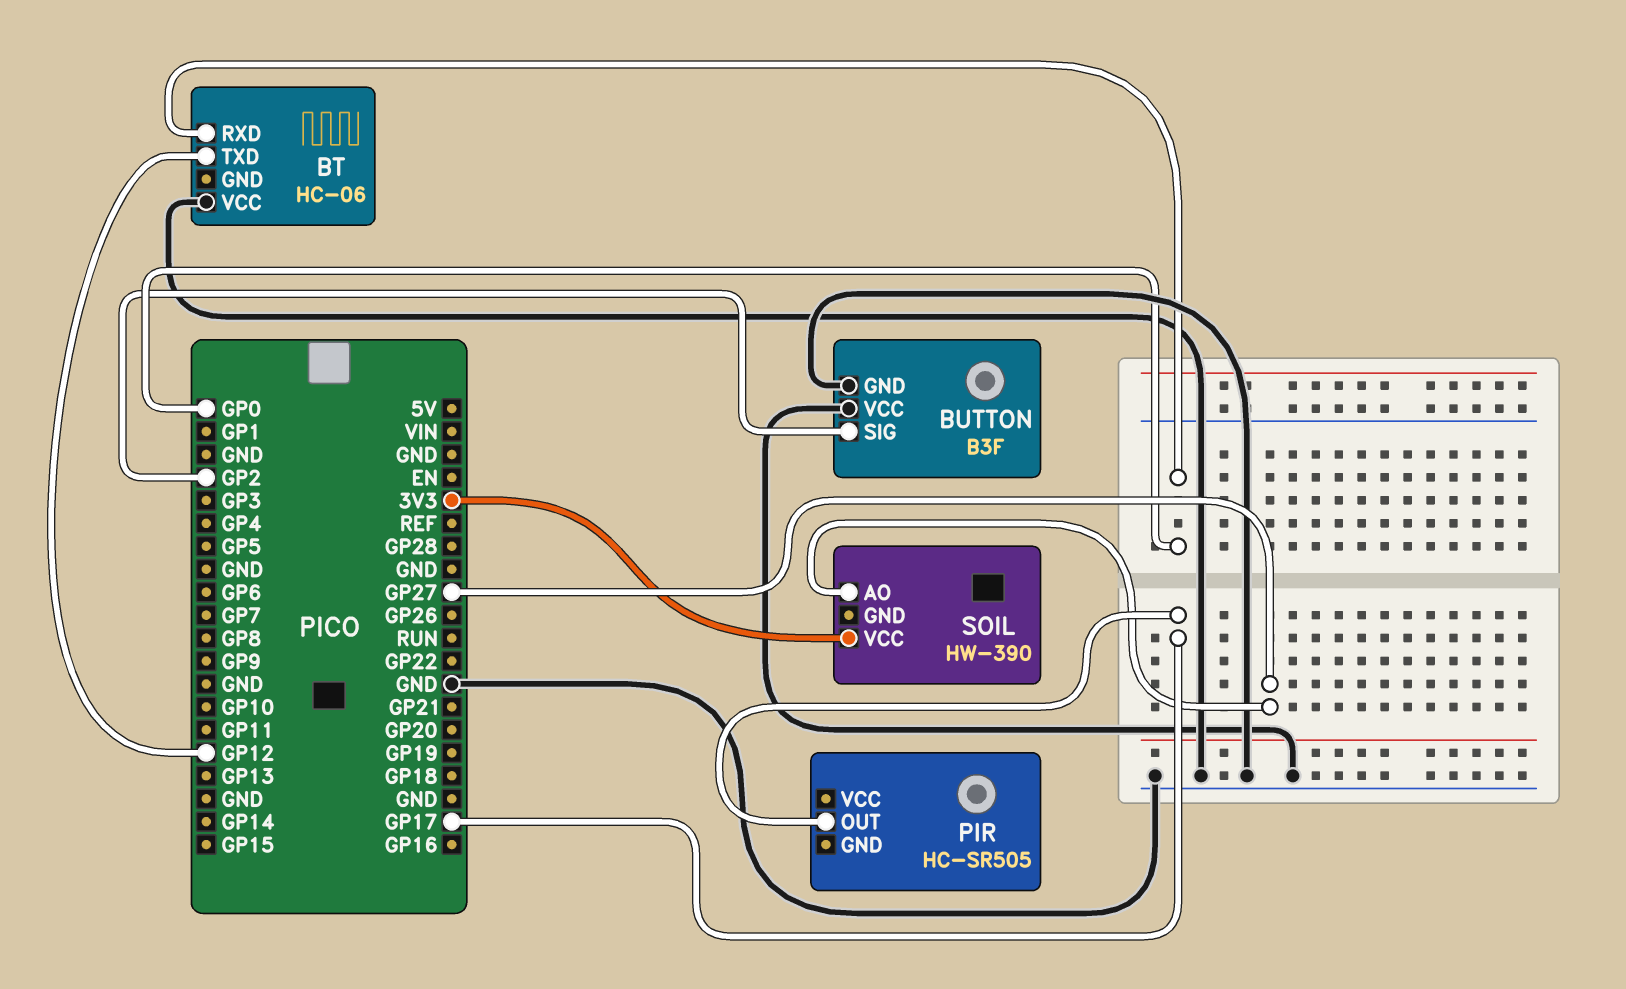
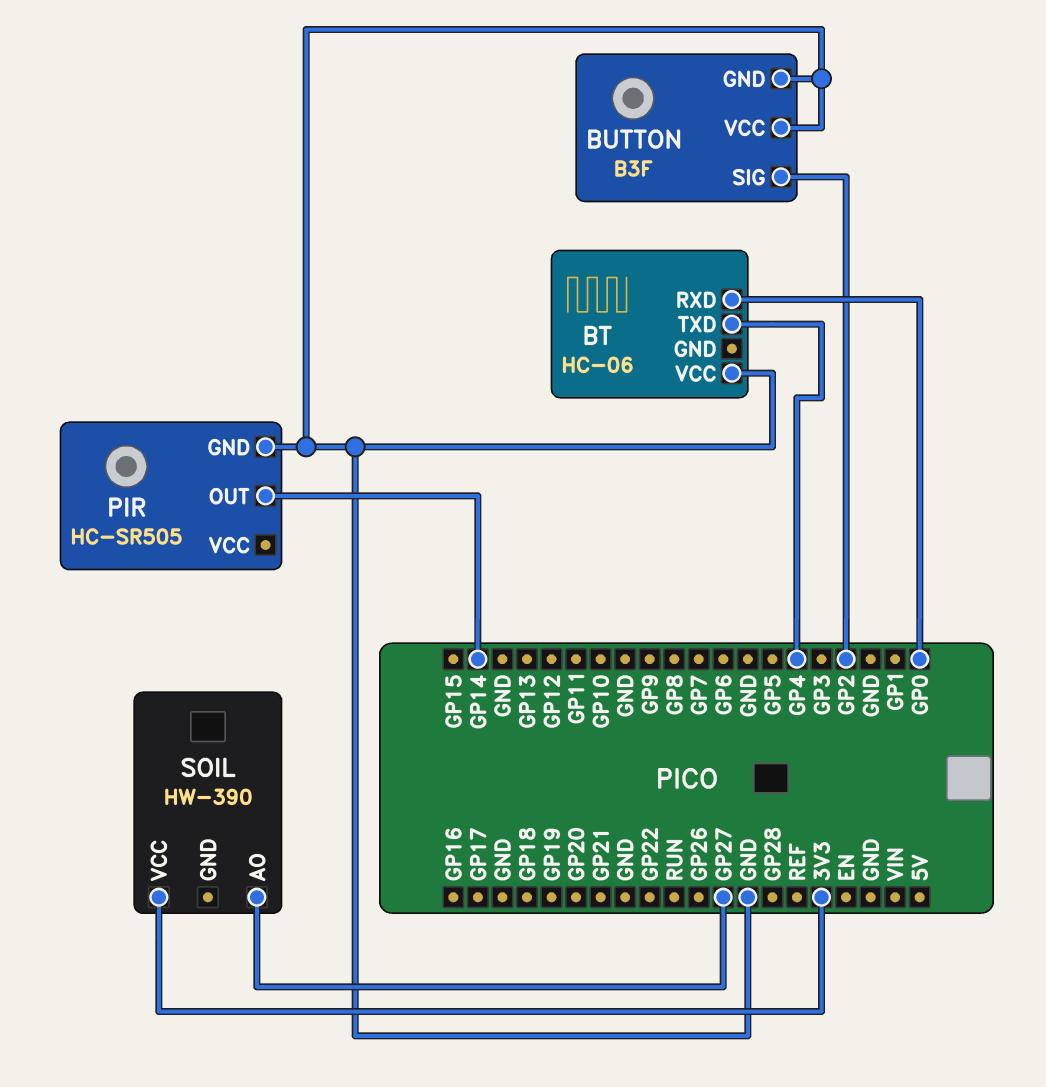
BT pin TXD: GP12 -> GP4
PIR pin GND: none -> GND
PIR pin OUT: GP17 -> GP14

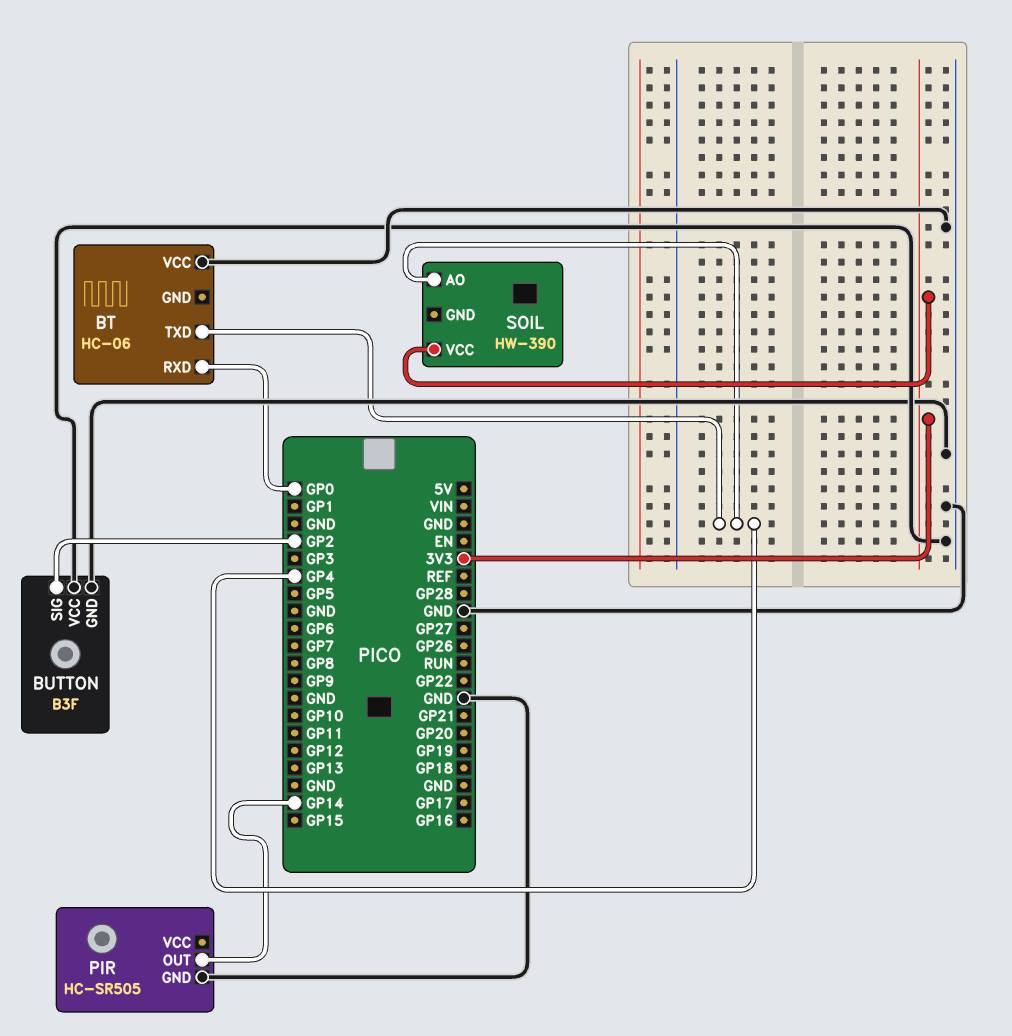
SOIL pin AO: GP27 -> GP4

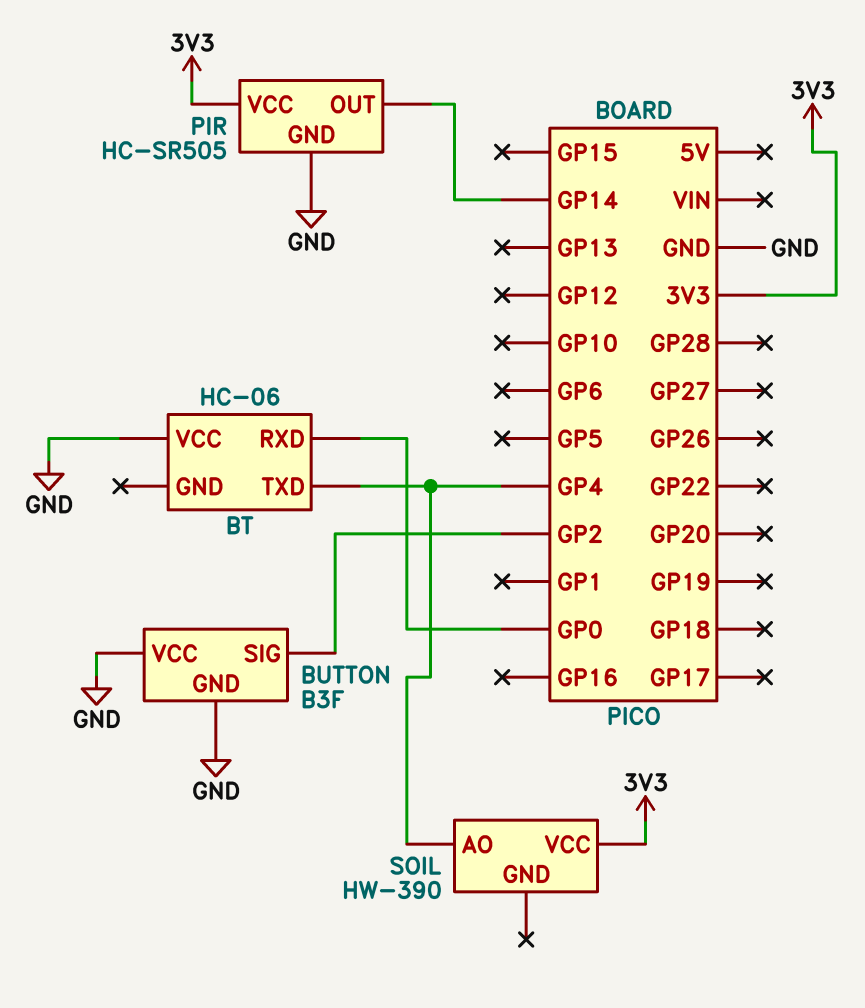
PIR pin VCC: none -> 3V3

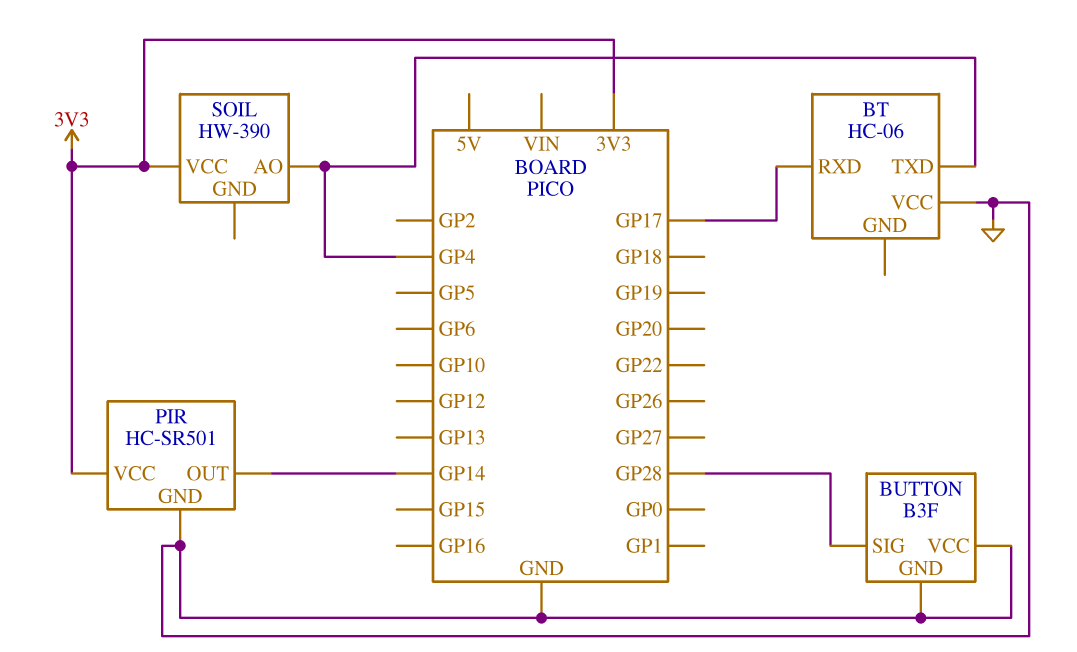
BT pin RXD: GP0 -> GP17
BUTTON pin SIG: GP2 -> GP28
PIR: HC-SR505 -> HC-SR501

